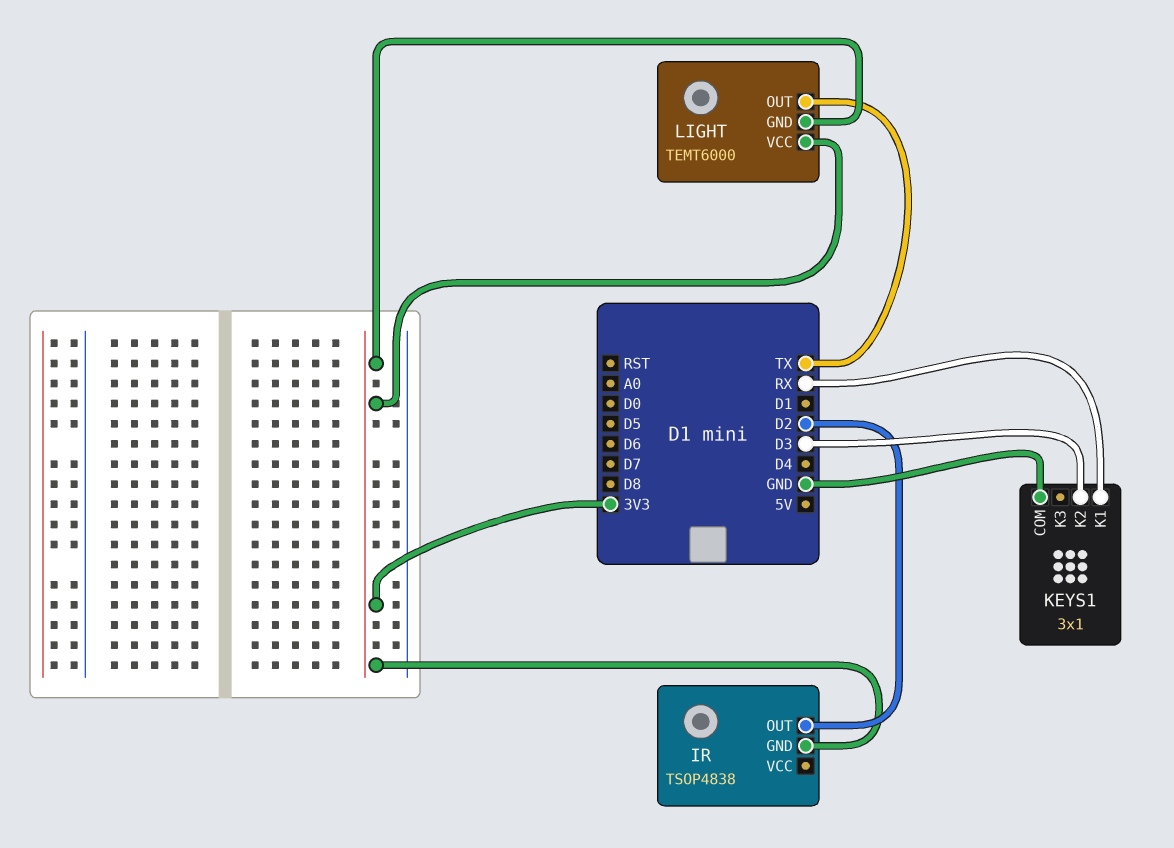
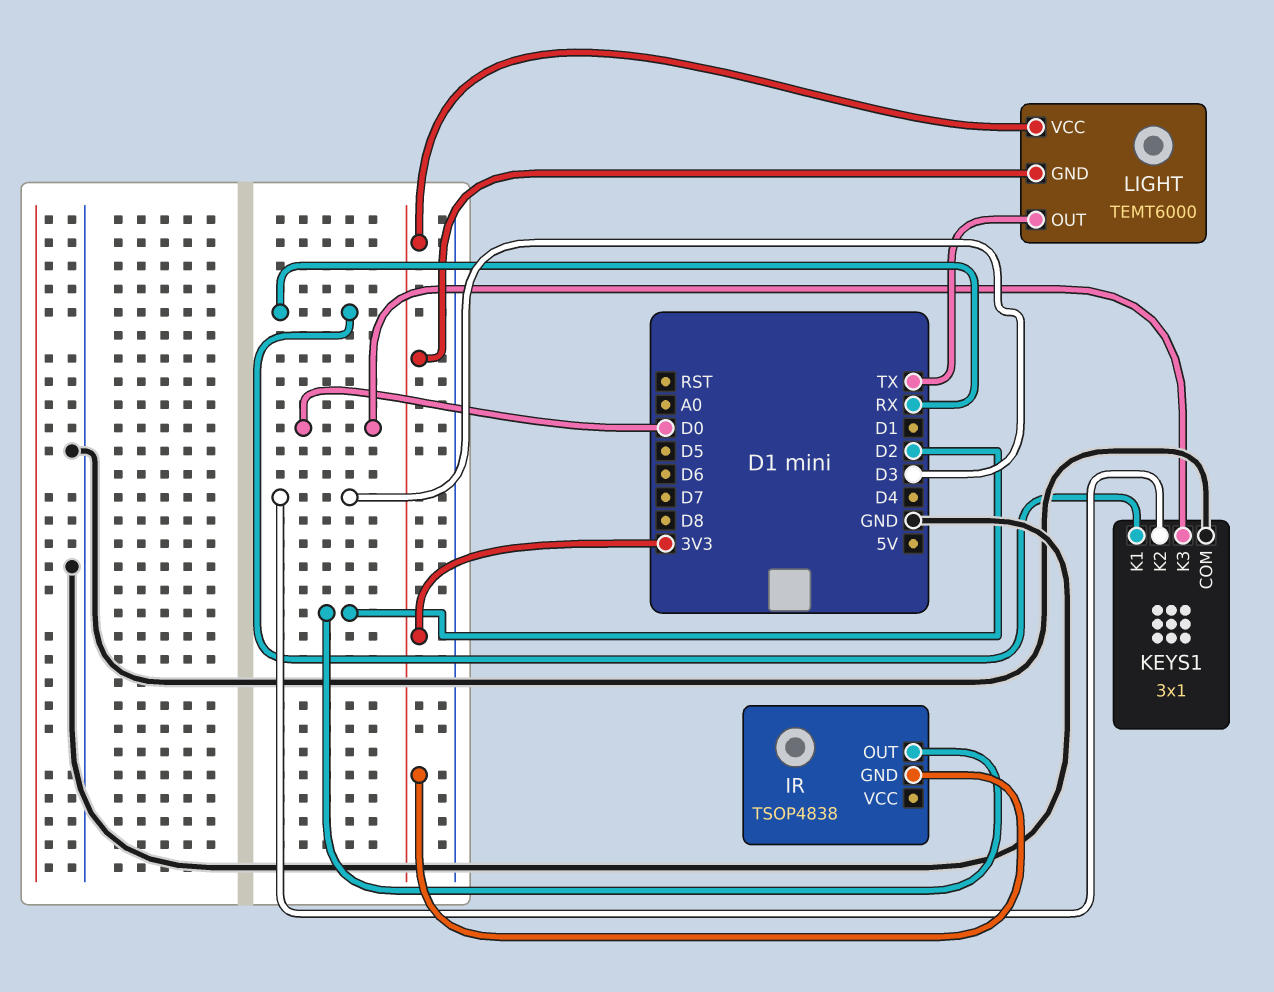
KEYS1 pin K3: none -> D0

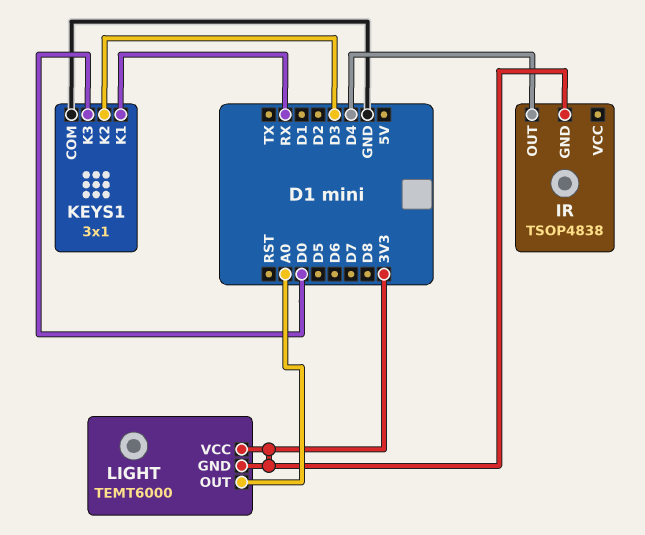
IR pin OUT: D2 -> D4
LIGHT pin OUT: TX -> A0

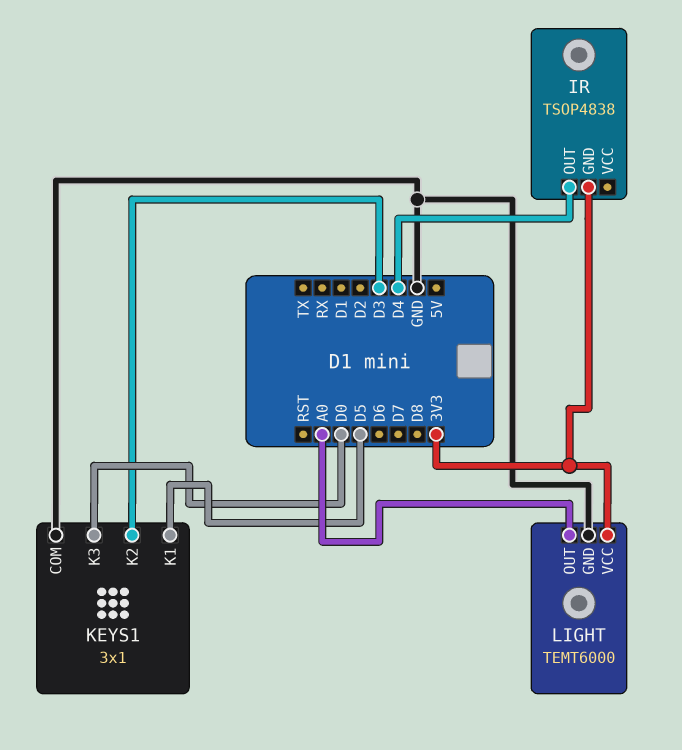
KEYS1 pin K1: RX -> D5
LIGHT pin GND: 3V3 -> GND

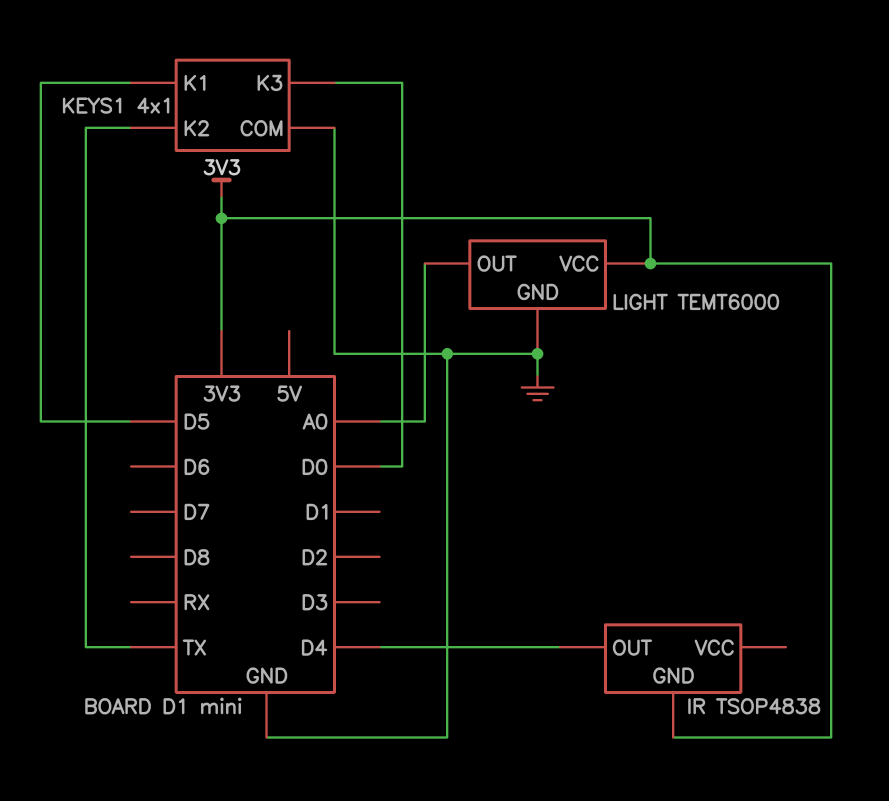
KEYS1: 3x1 -> 4x1
KEYS1 pin K2: D3 -> TX

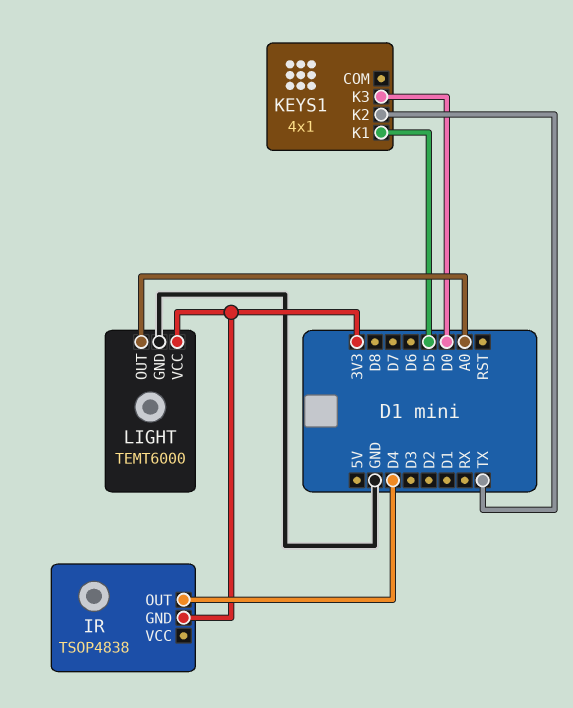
KEYS1 pin COM: GND -> none

